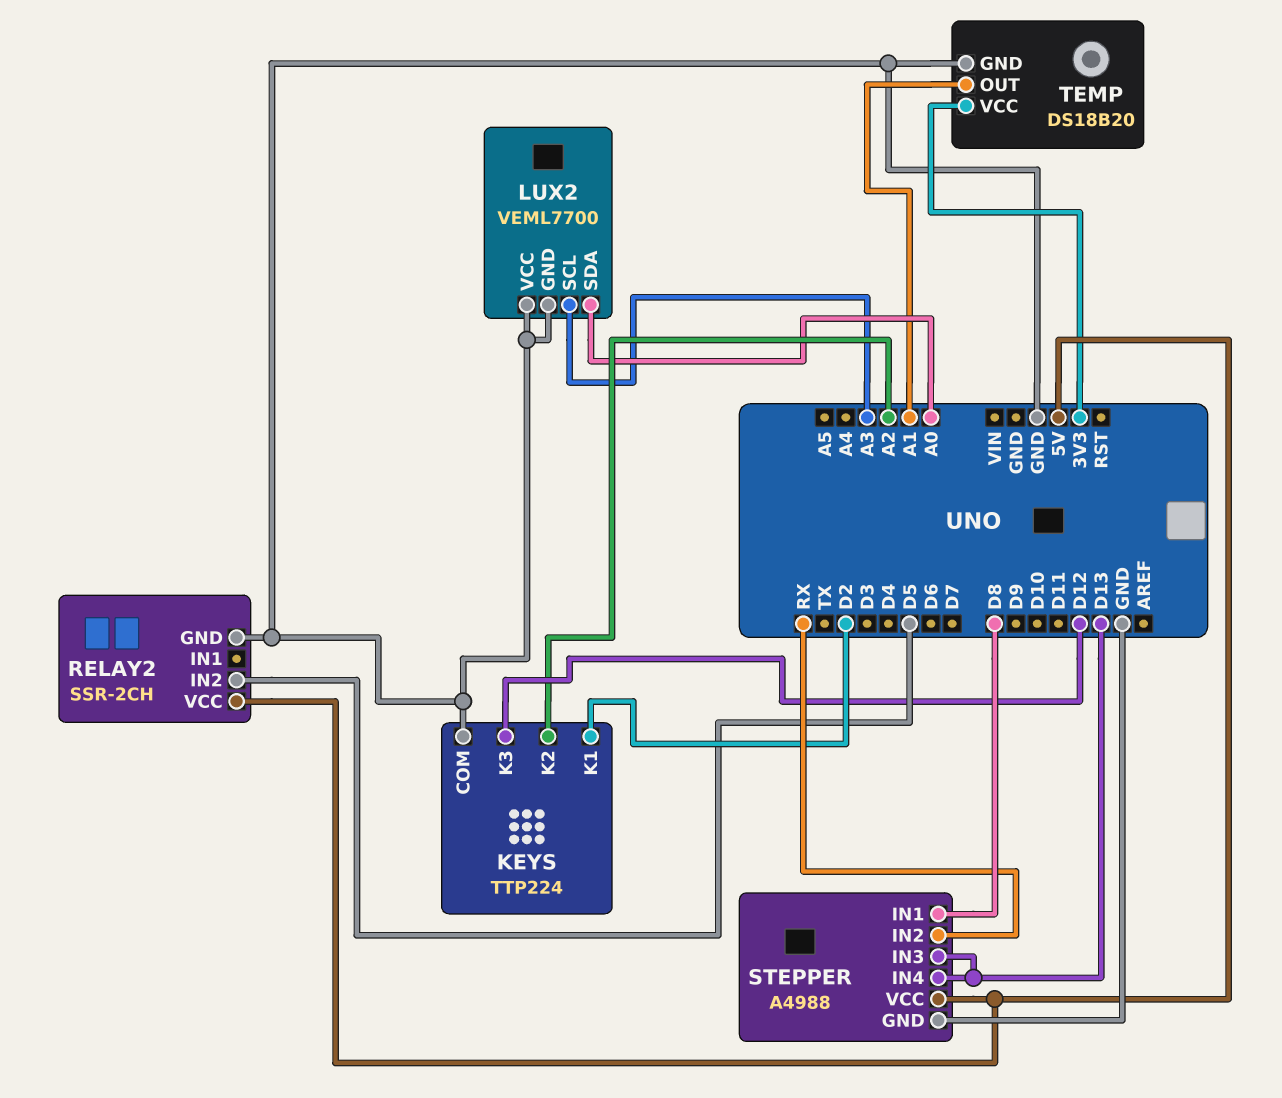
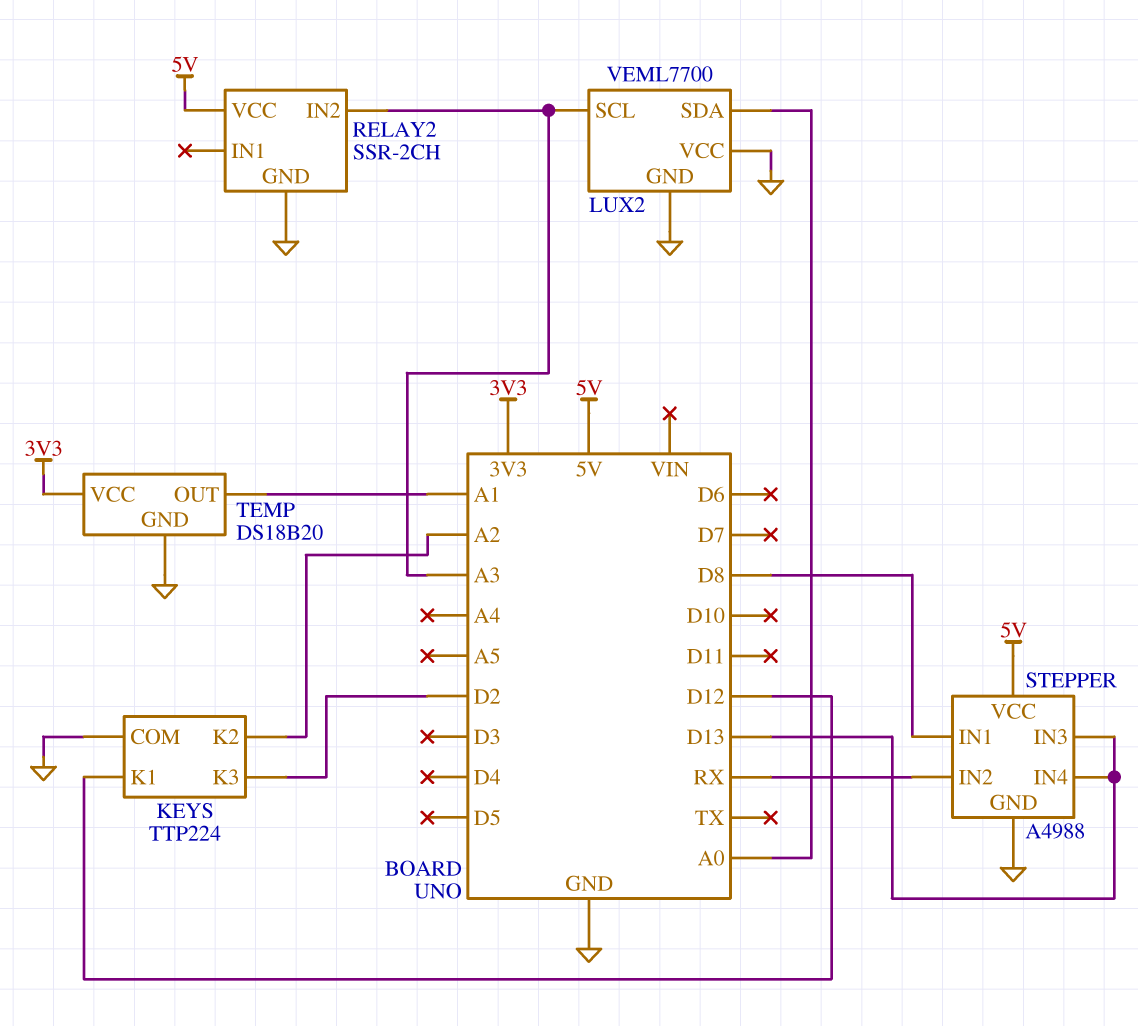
KEYS pin K1: D2 -> D12
KEYS pin K3: D12 -> D2
RELAY2 pin IN2: D5 -> A3

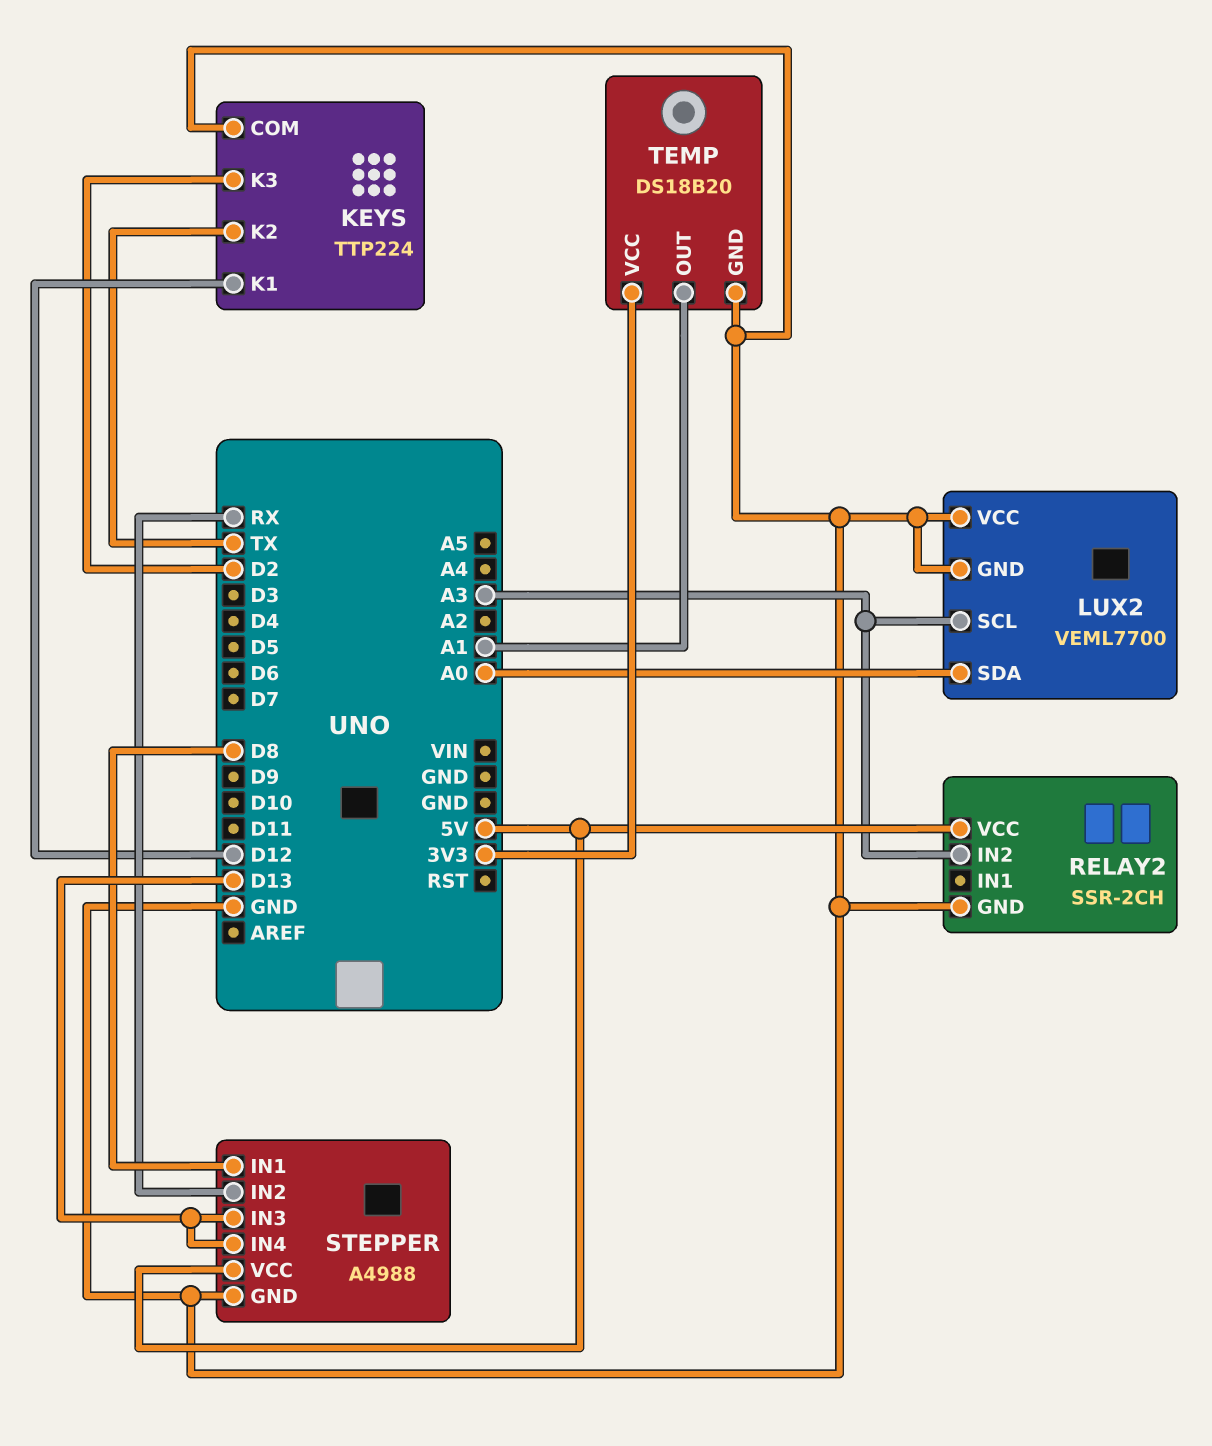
KEYS pin K2: A2 -> TX

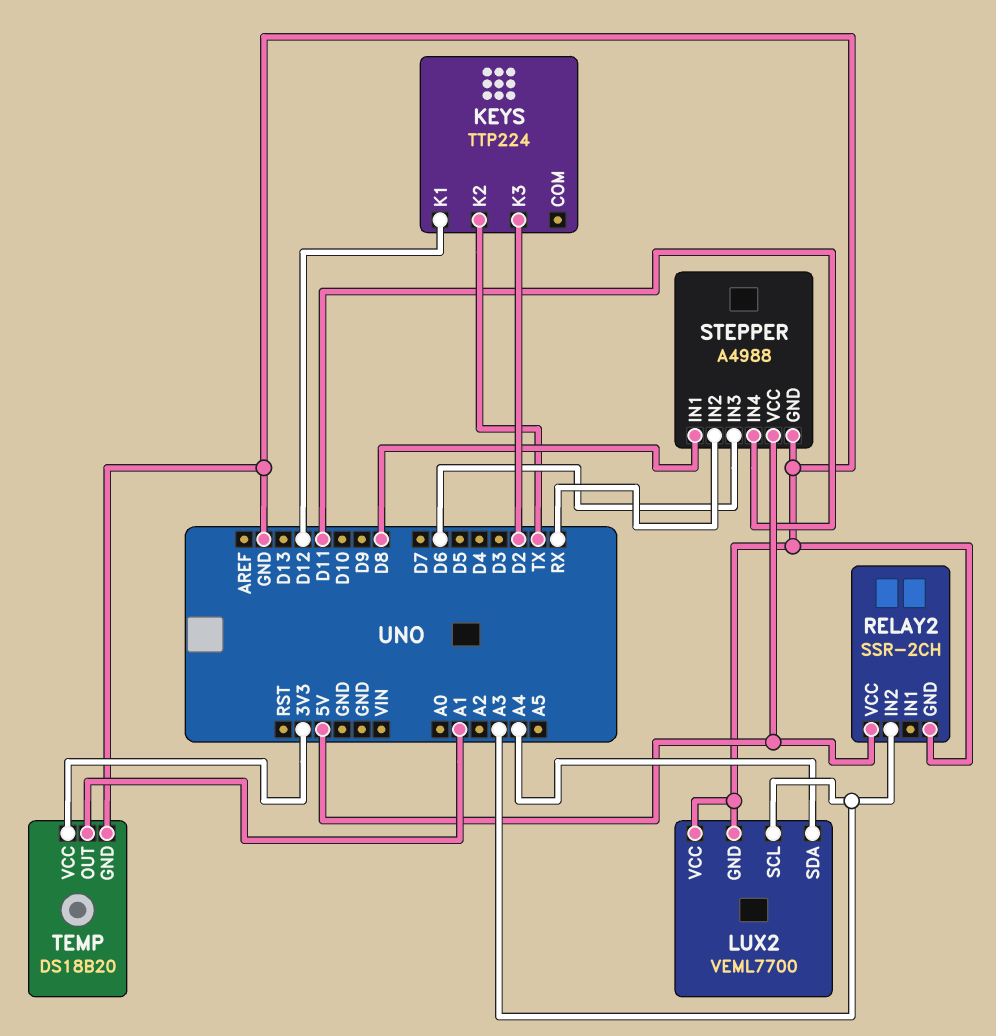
KEYS pin COM: GND -> none
LUX2 pin SDA: A0 -> A4
STEPPER pin IN3: D13 -> D6
STEPPER pin IN4: D13 -> D11

